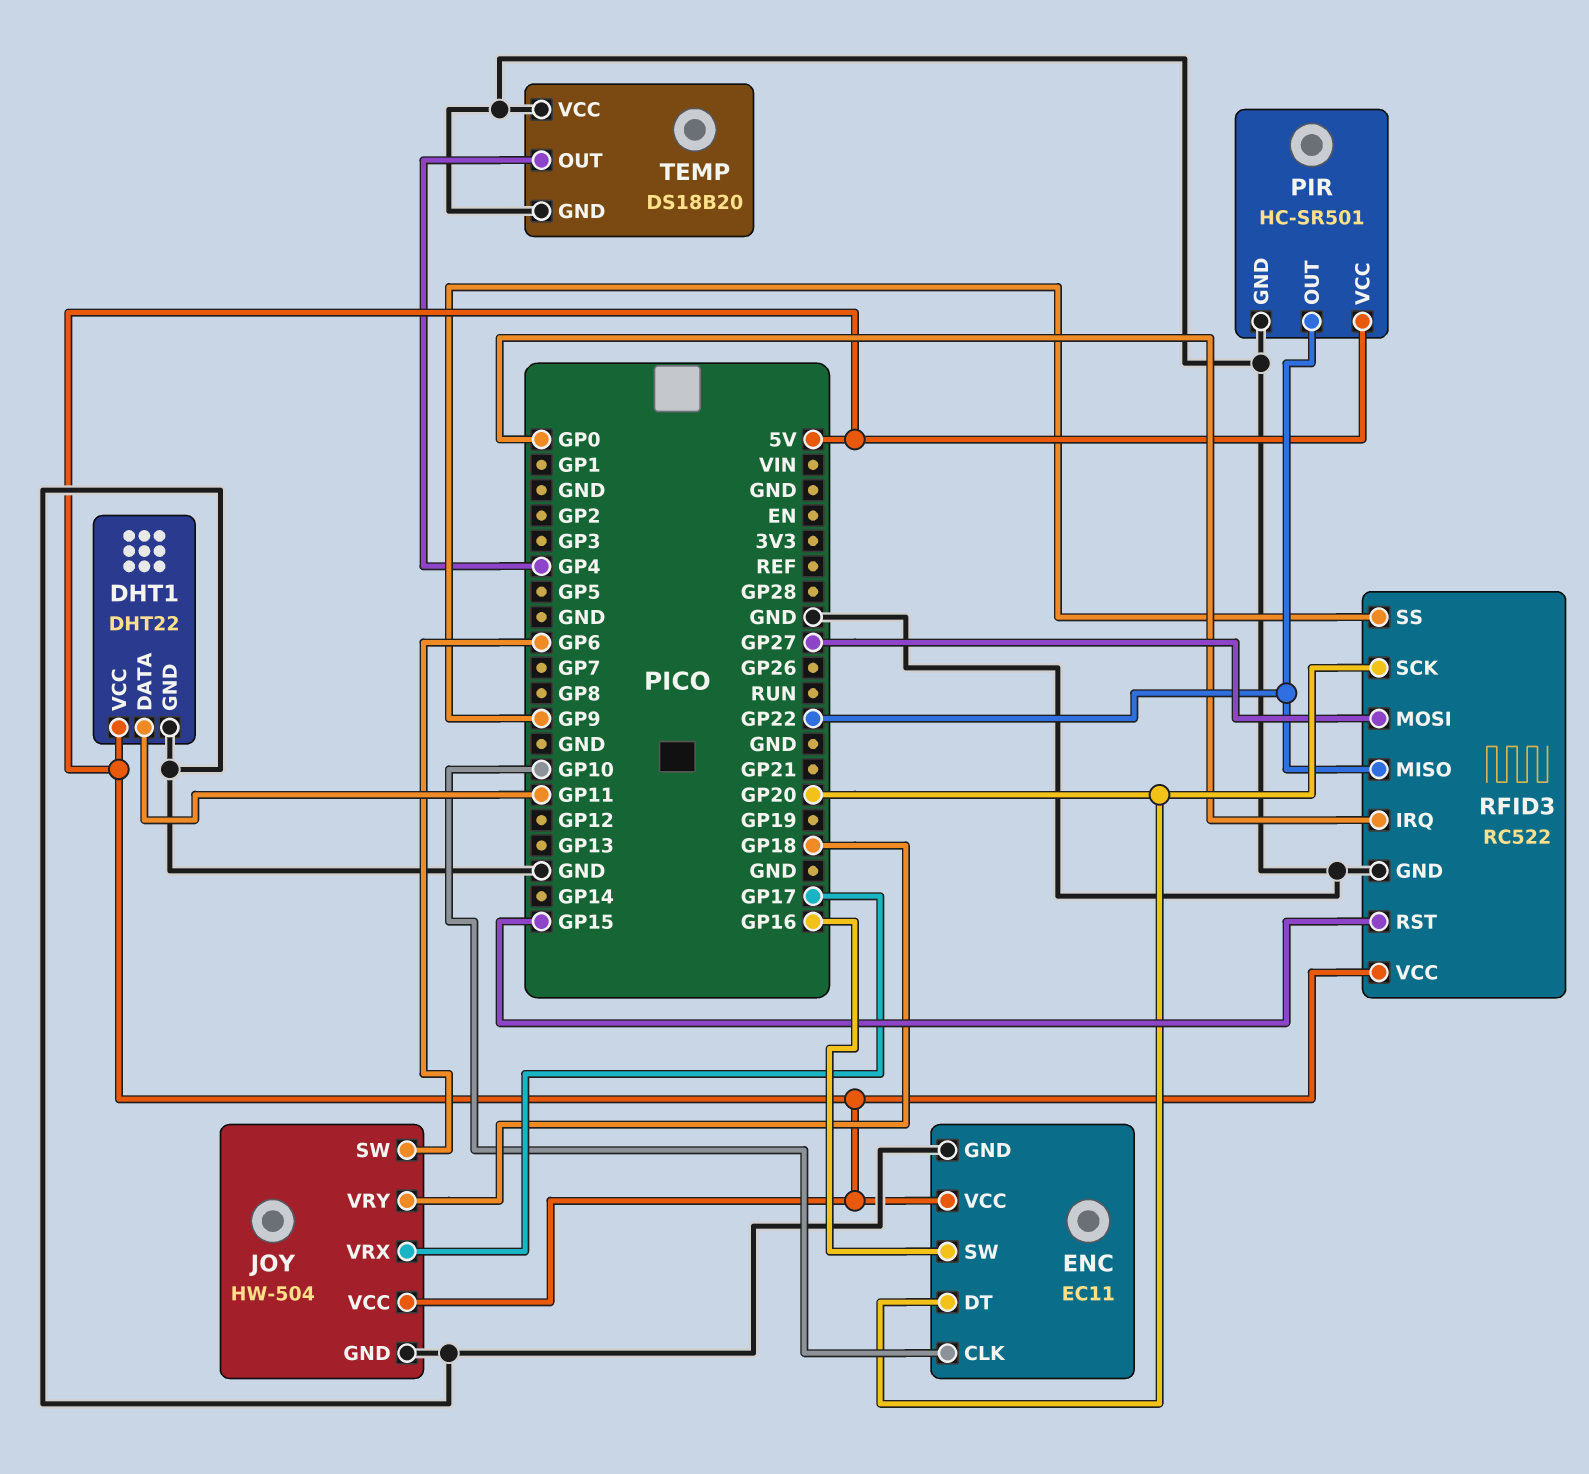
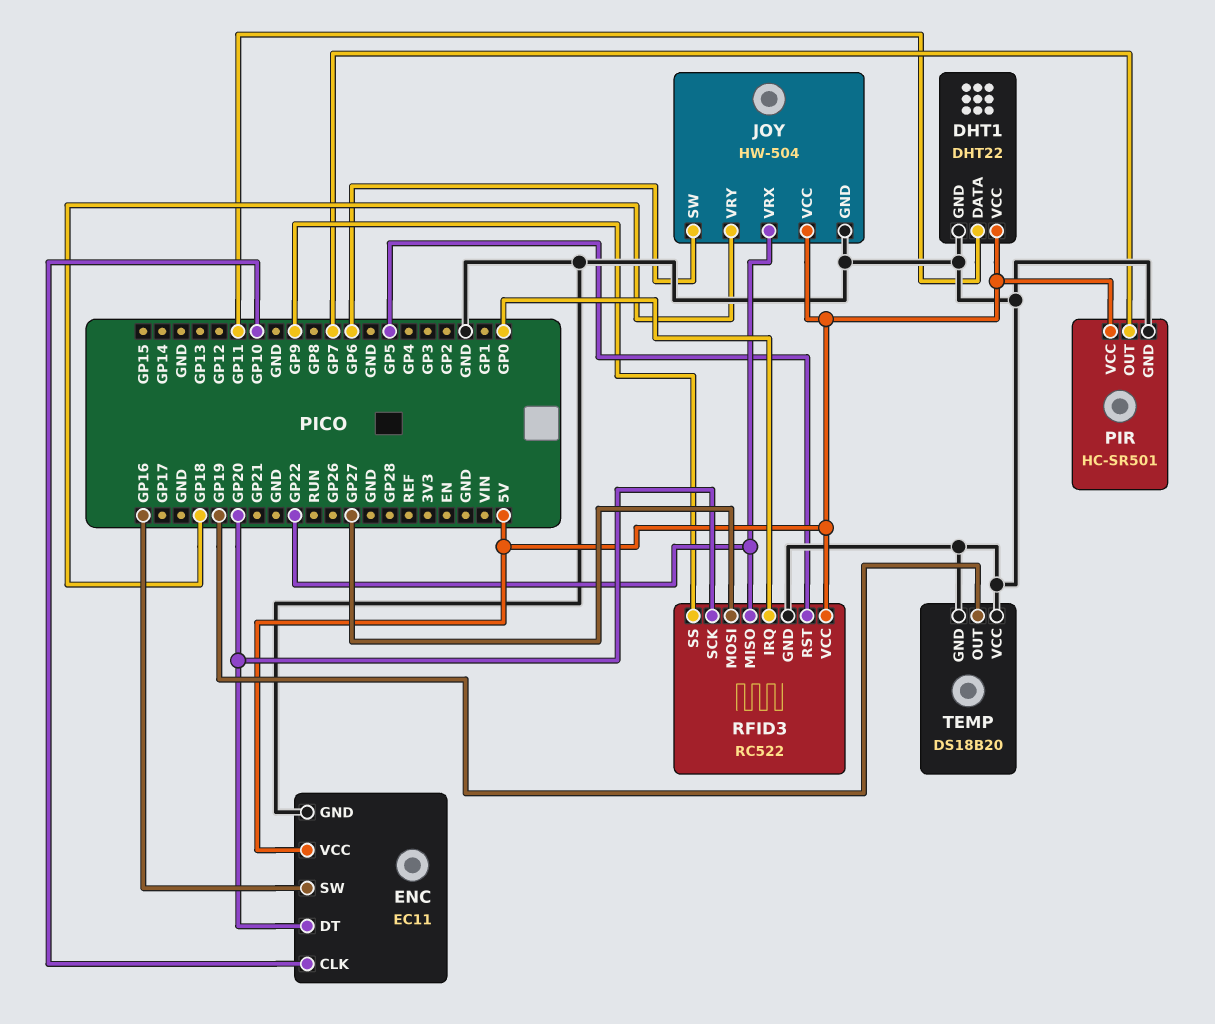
JOY pin VRX: GP17 -> GP22
PIR pin OUT: GP22 -> GP7
RFID3 pin RST: GP15 -> GP5
TEMP pin OUT: GP4 -> GP19

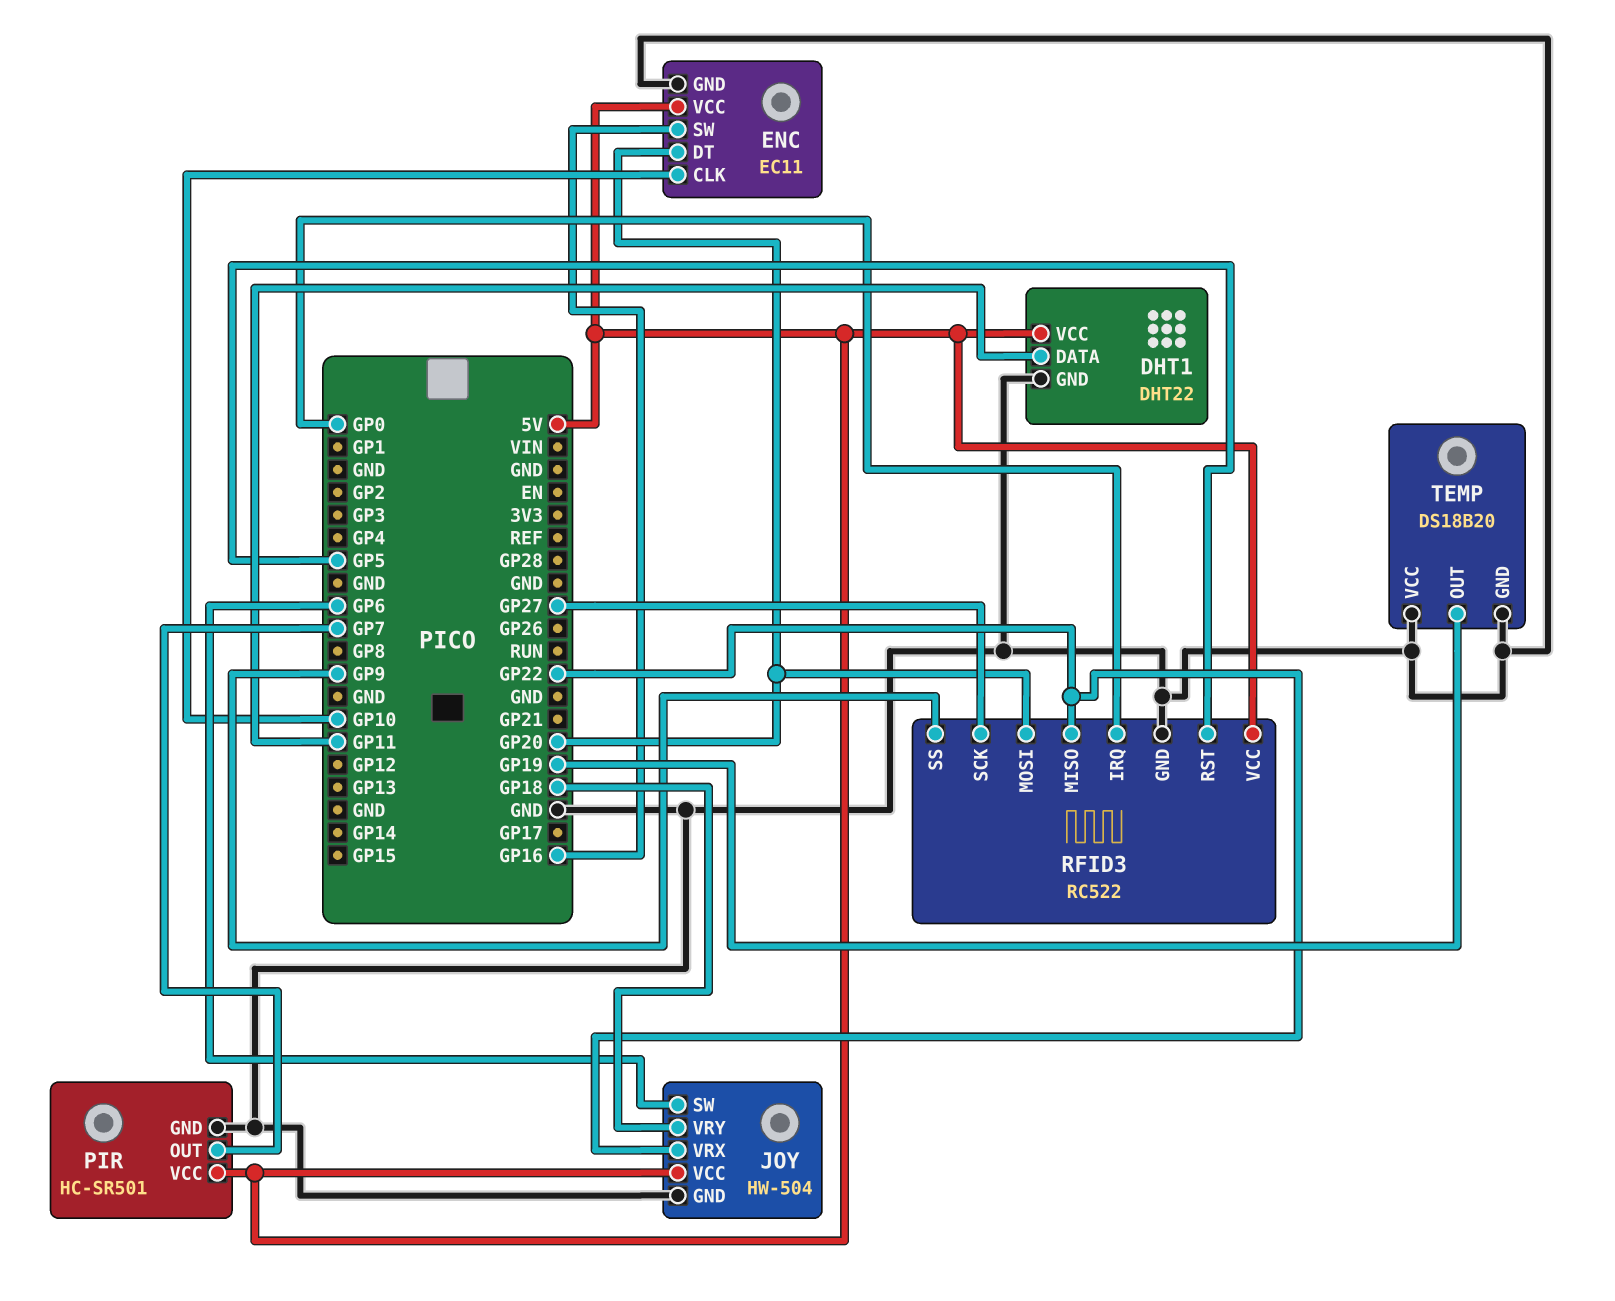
RFID3 pin MOSI: GP27 -> GP20
RFID3 pin SCK: GP20 -> GP27

